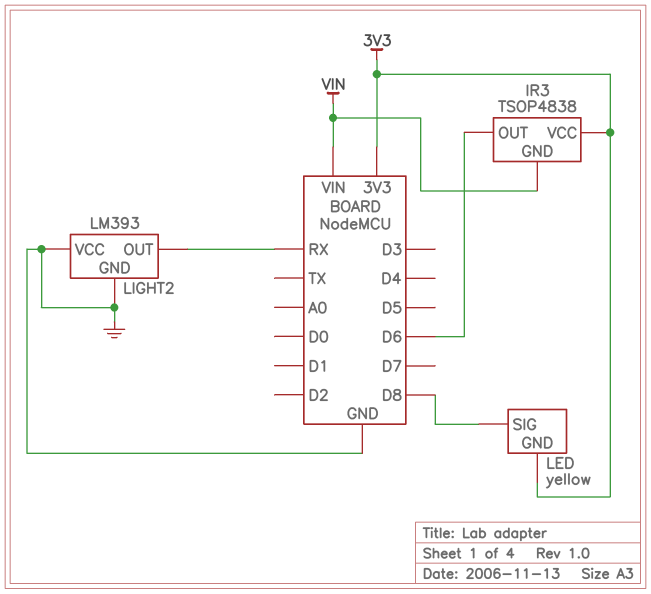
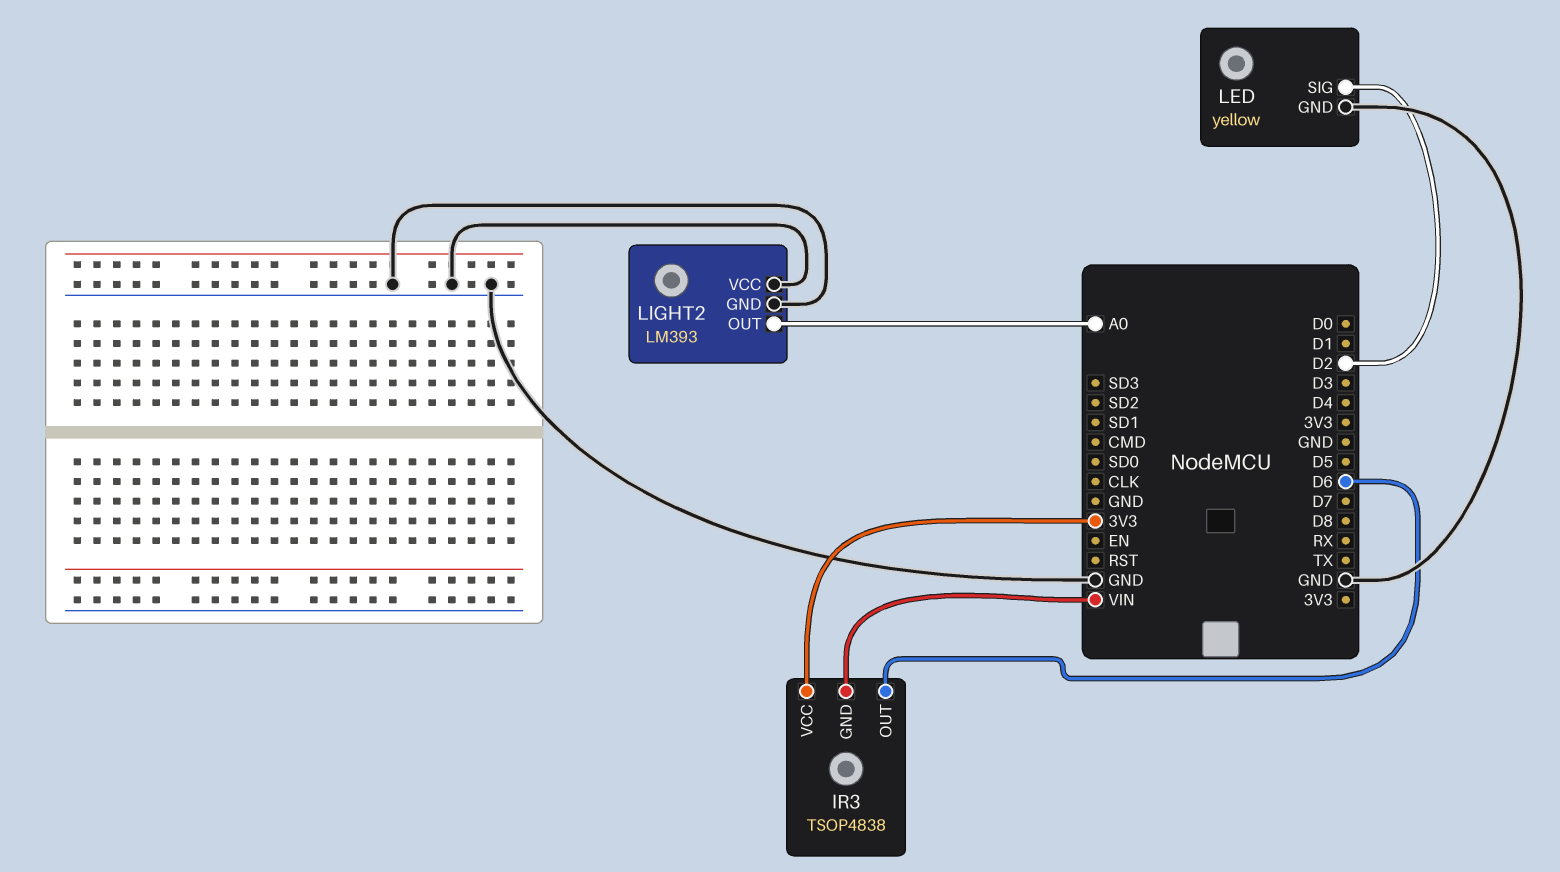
LED pin GND: 3V3 -> GND
LED pin SIG: D8 -> D2
LIGHT2 pin OUT: RX -> A0

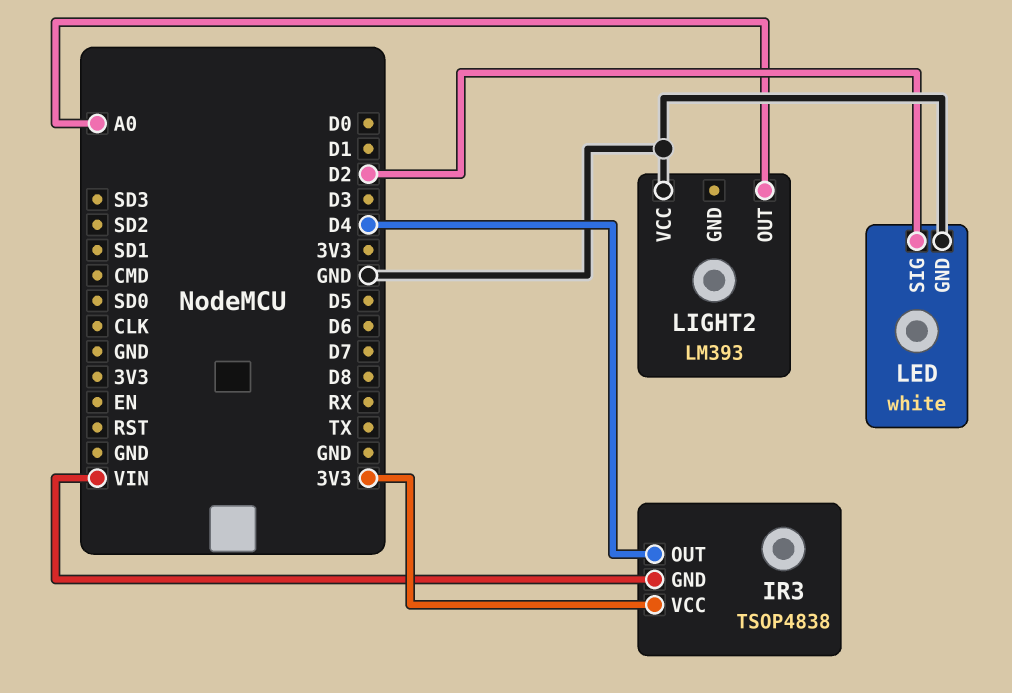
IR3 pin OUT: D6 -> D4
LED: yellow -> white
LIGHT2 pin GND: GND -> none

